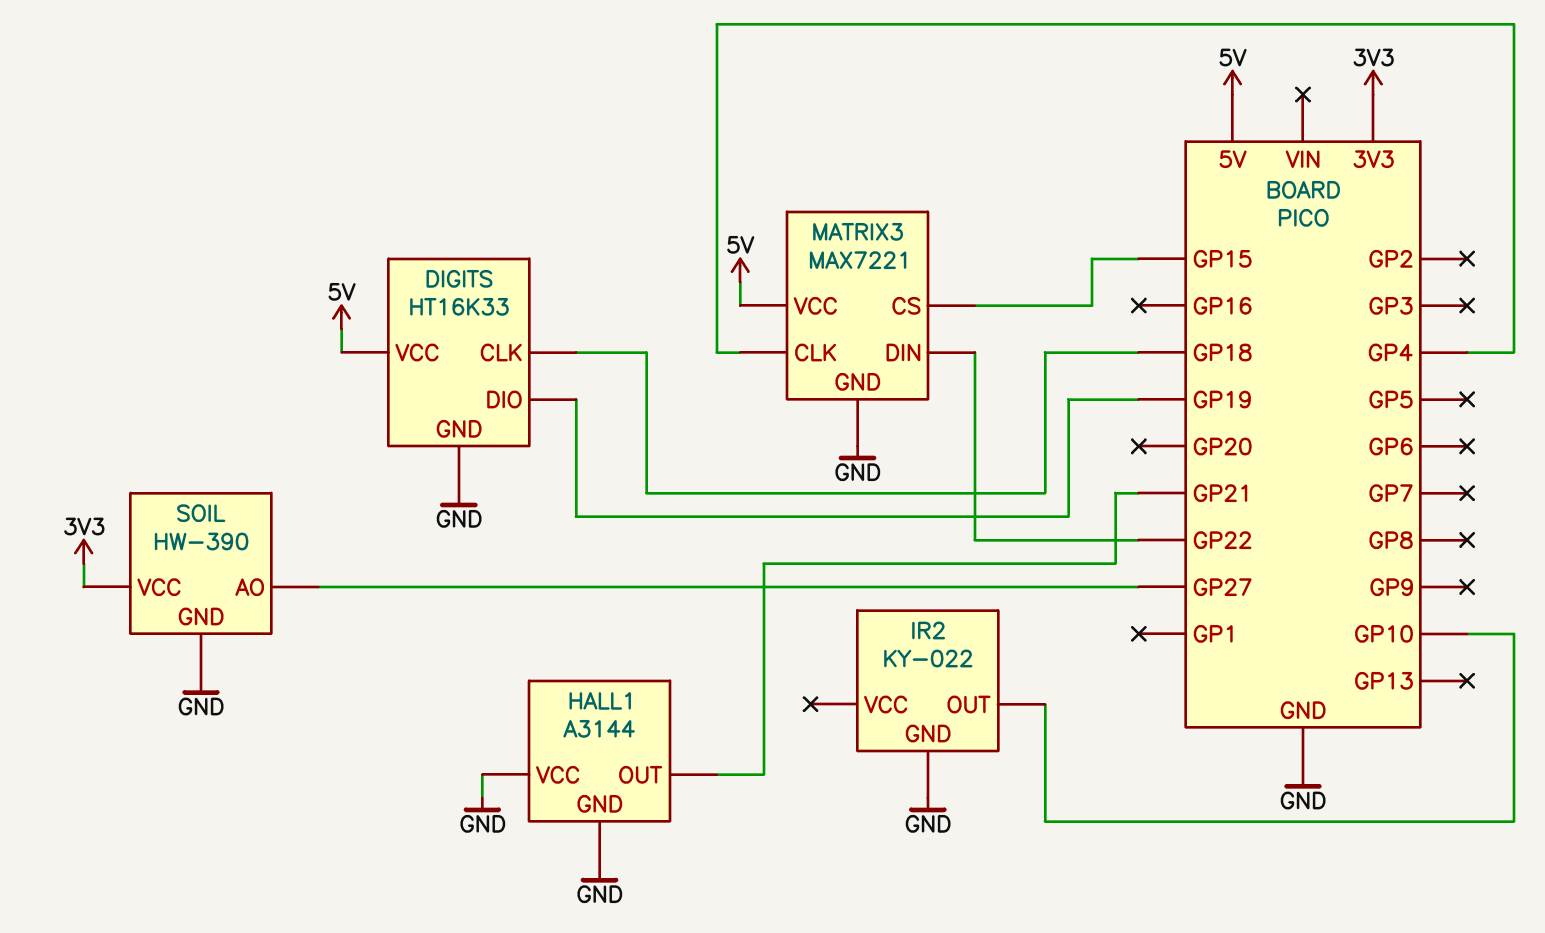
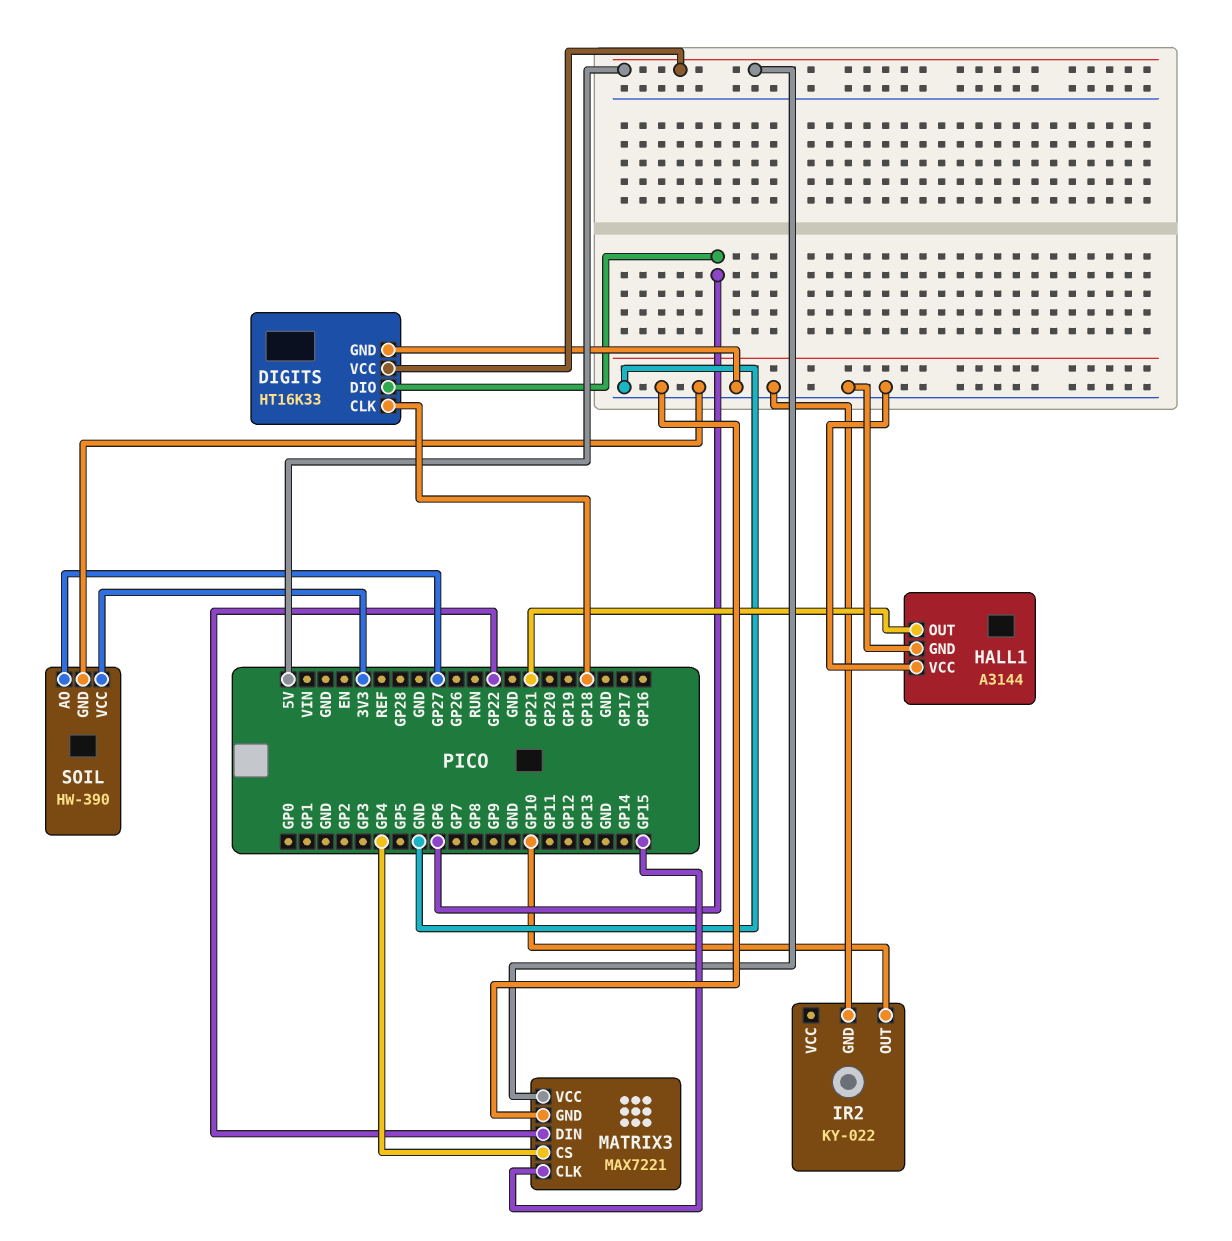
DIGITS pin DIO: GP19 -> GP6
MATRIX3 pin CLK: GP4 -> GP15
MATRIX3 pin CS: GP15 -> GP4

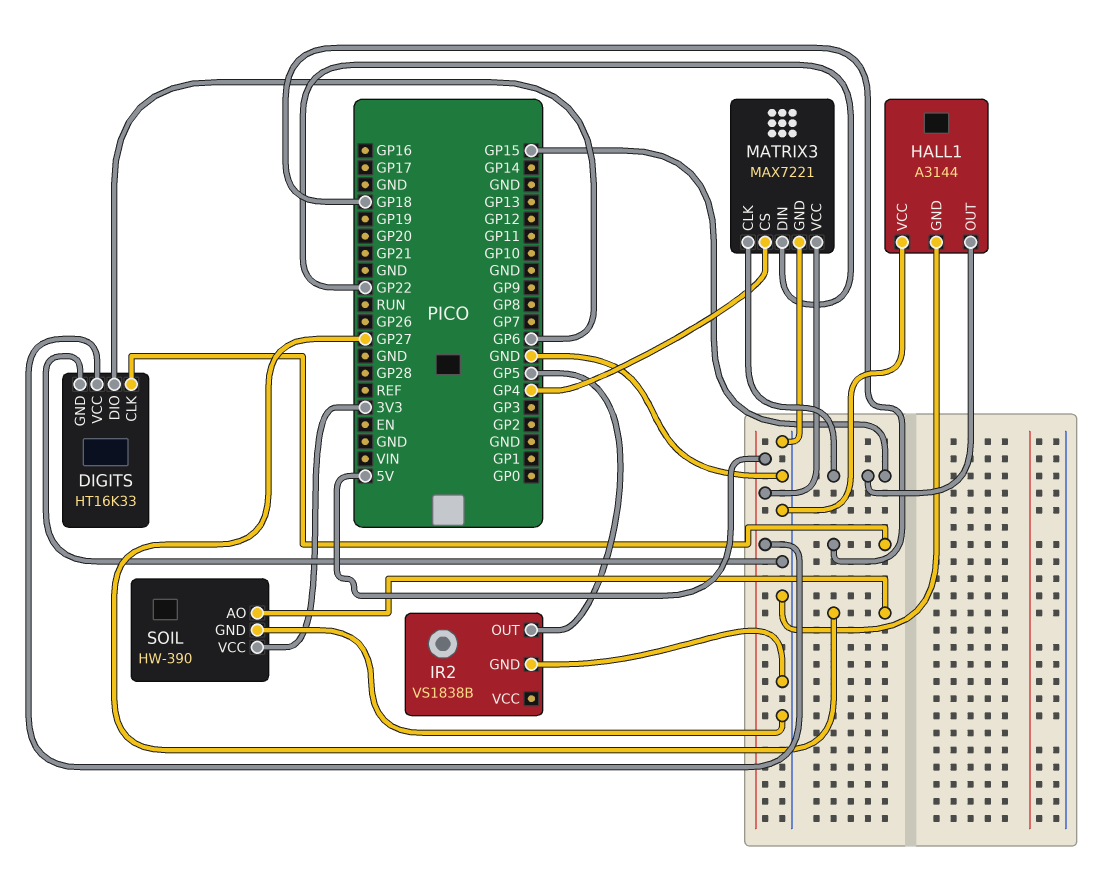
HALL1 pin OUT: GP21 -> GP15
IR2: KY-022 -> VS1838B
IR2 pin OUT: GP10 -> GP5

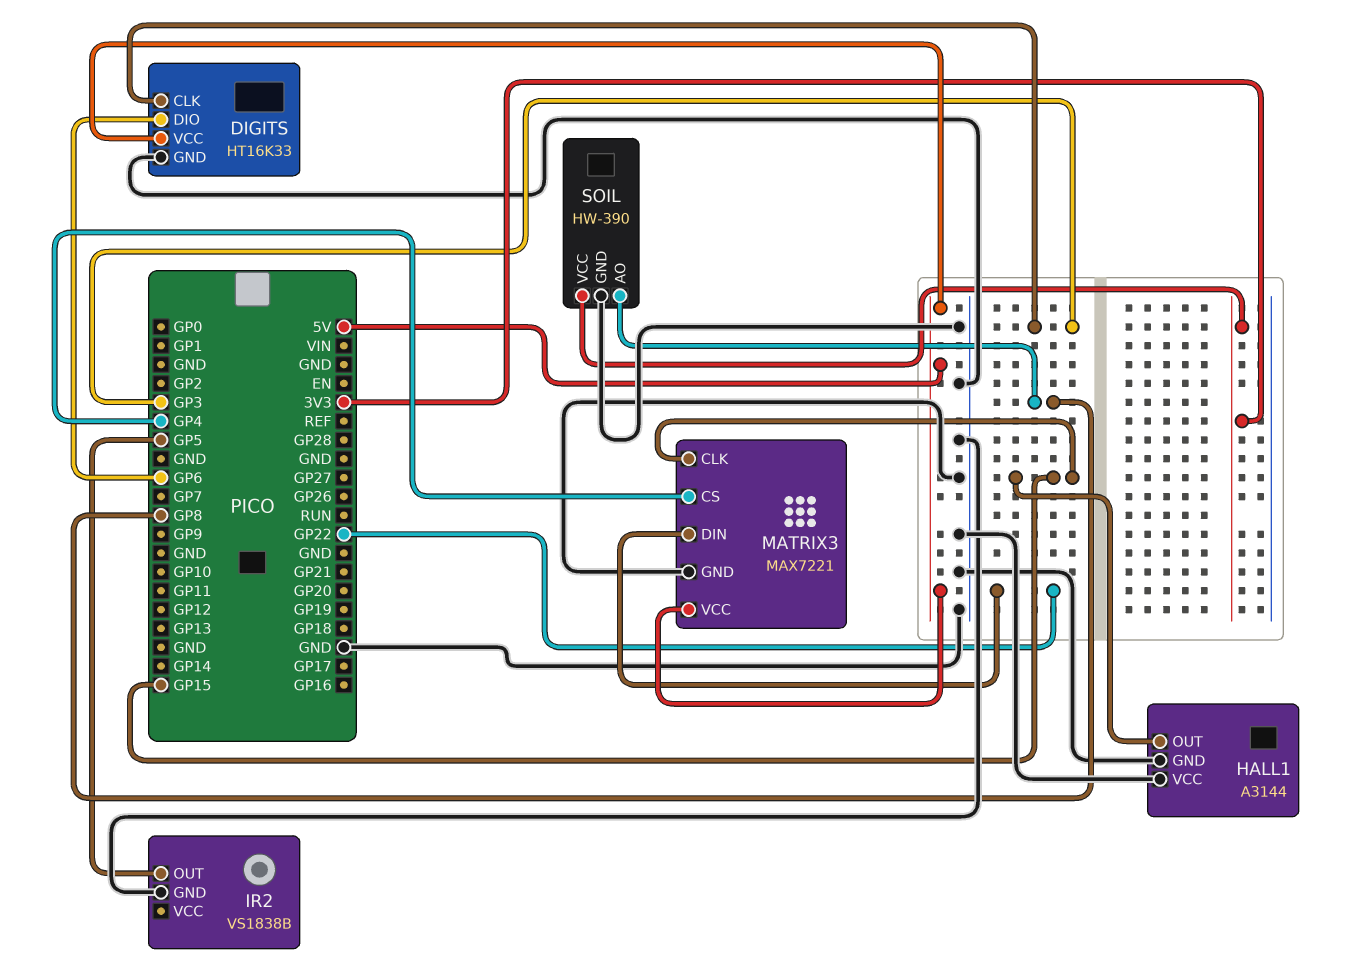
DIGITS pin CLK: GP18 -> GP3
SOIL pin AO: GP27 -> GP8

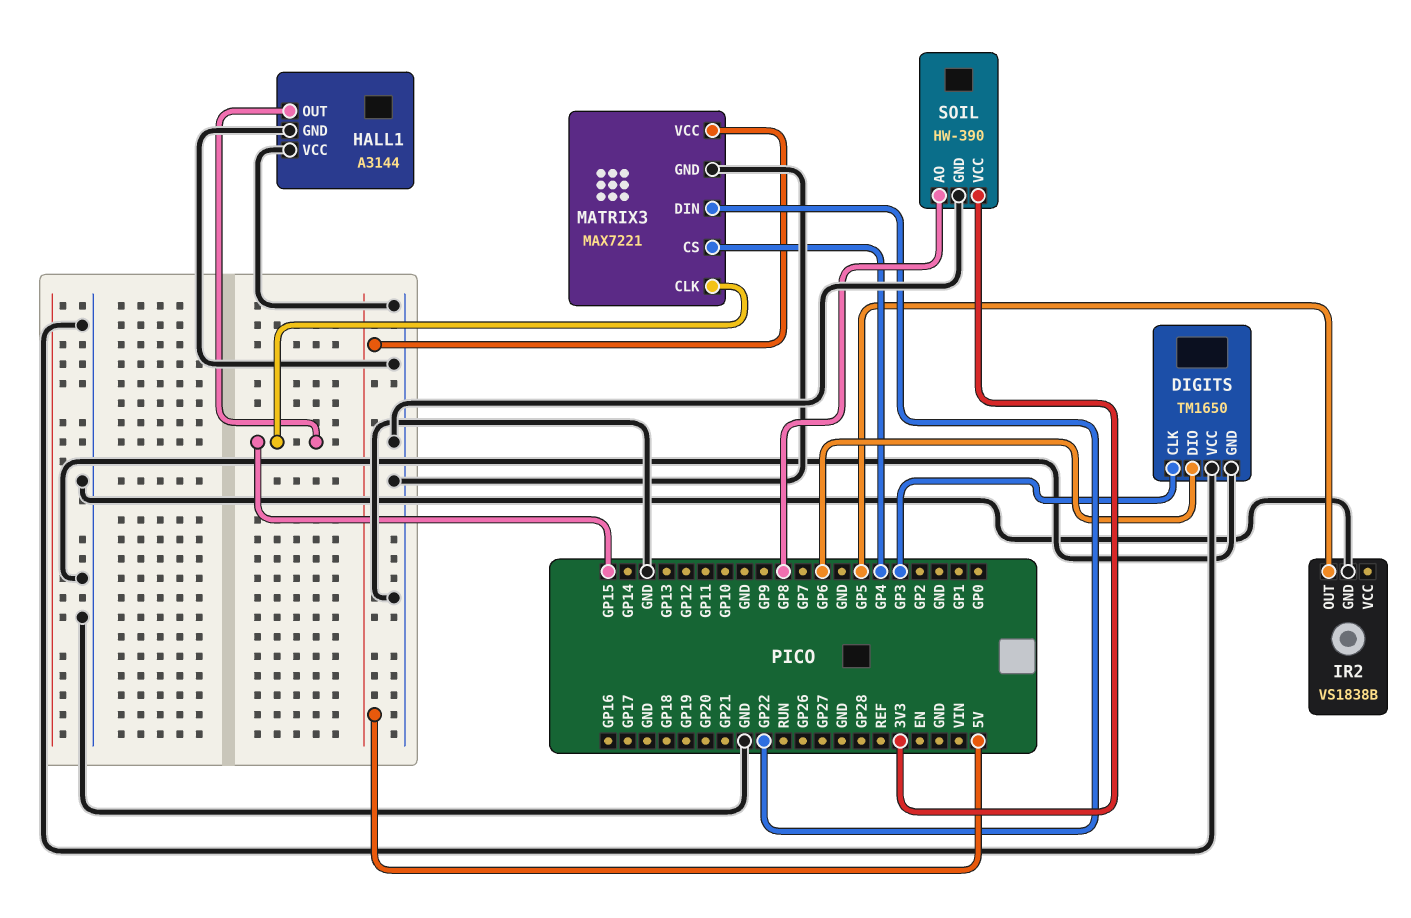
DIGITS: HT16K33 -> TM1650
DIGITS pin VCC: 5V -> GND

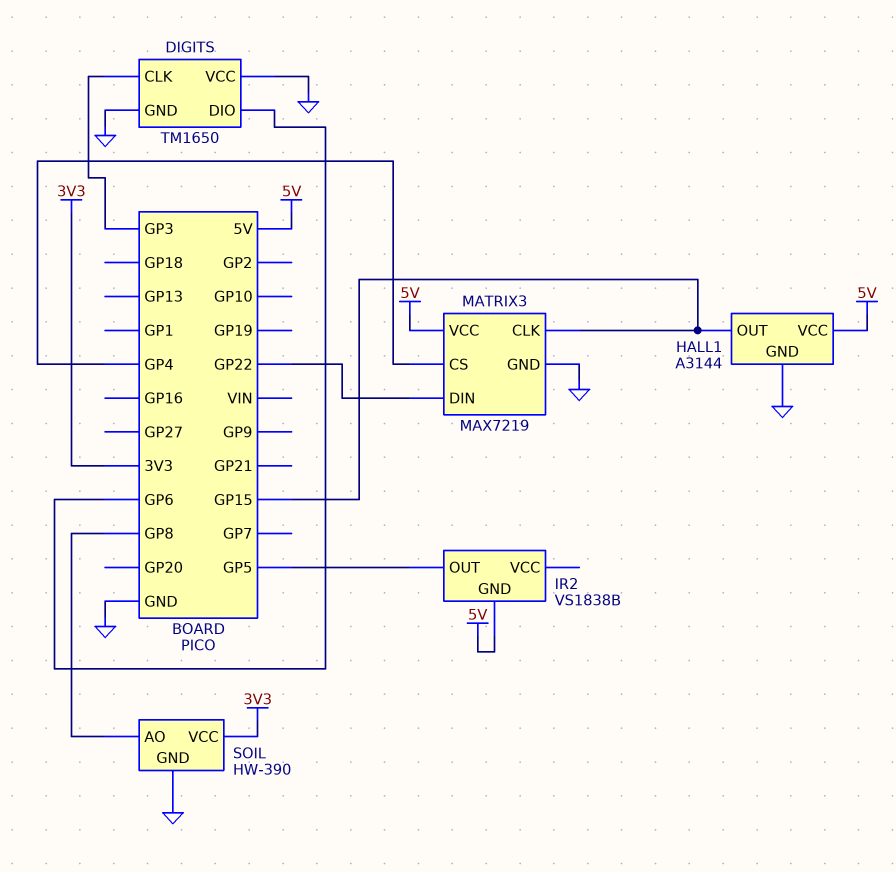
HALL1 pin VCC: GND -> 5V
IR2 pin GND: GND -> 5V
MATRIX3: MAX7221 -> MAX7219

